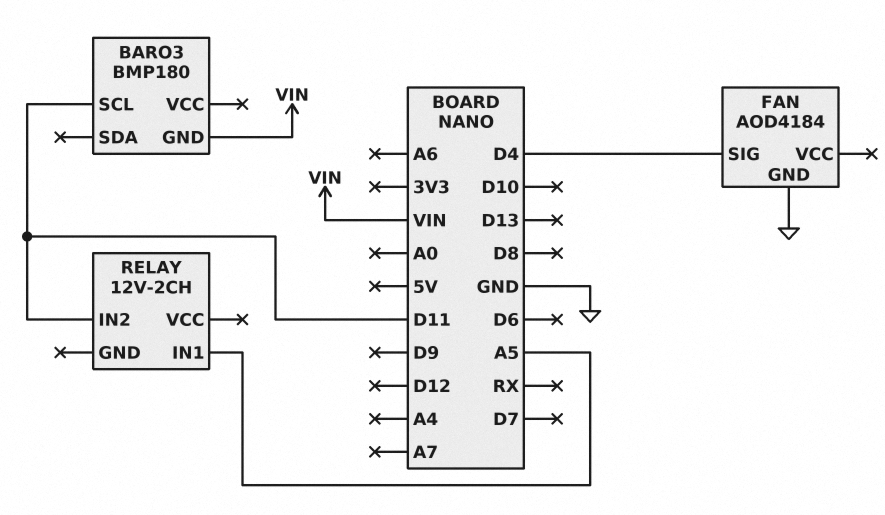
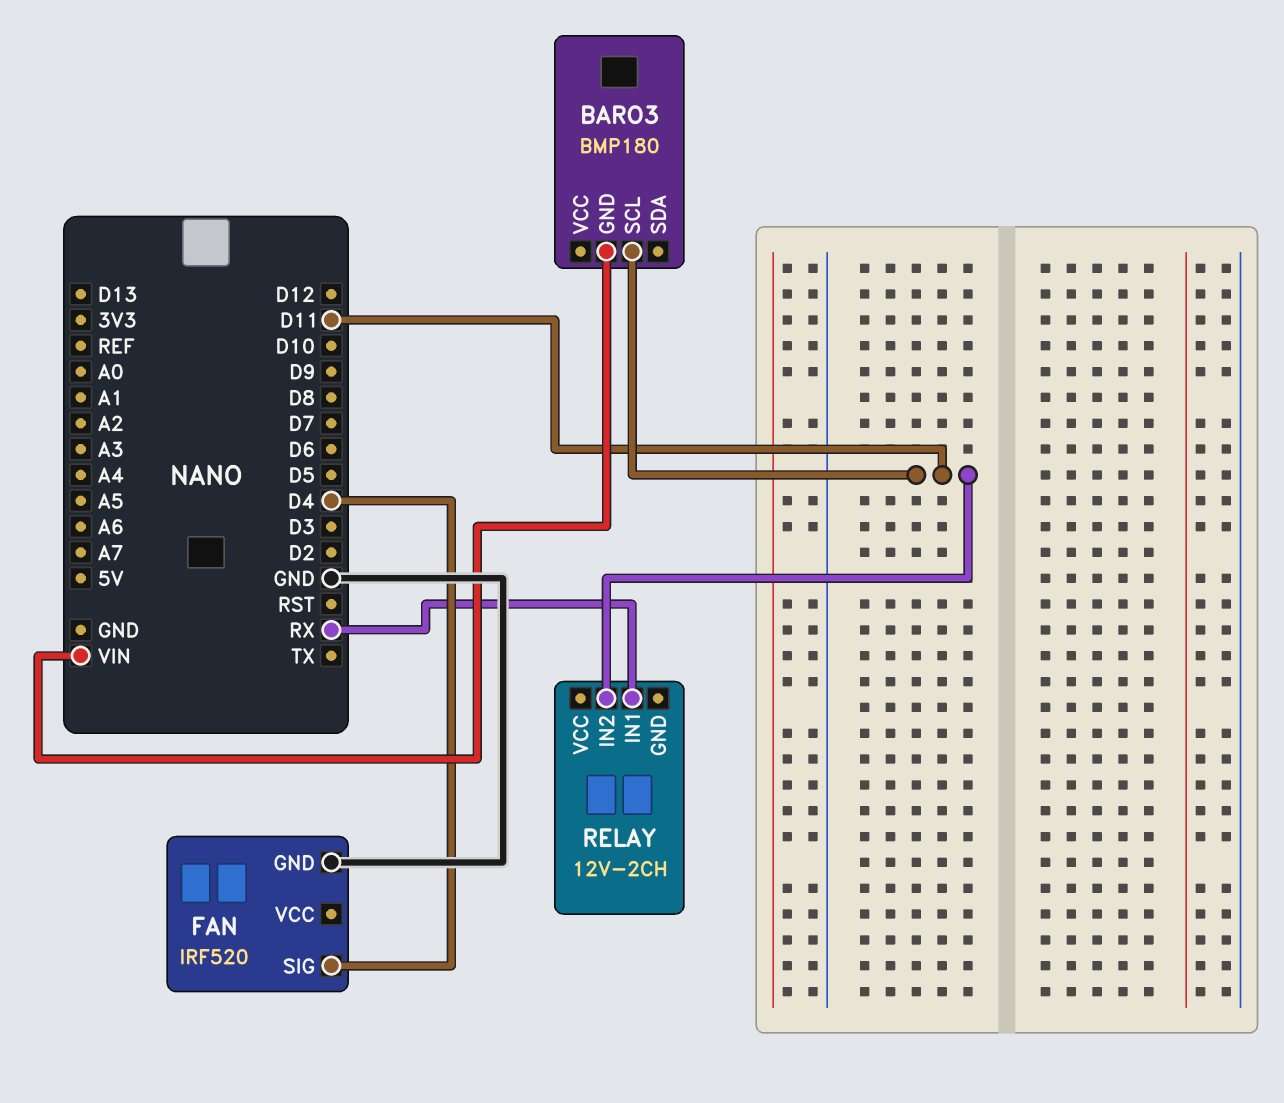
FAN: AOD4184 -> IRF520
RELAY pin IN1: A5 -> RX

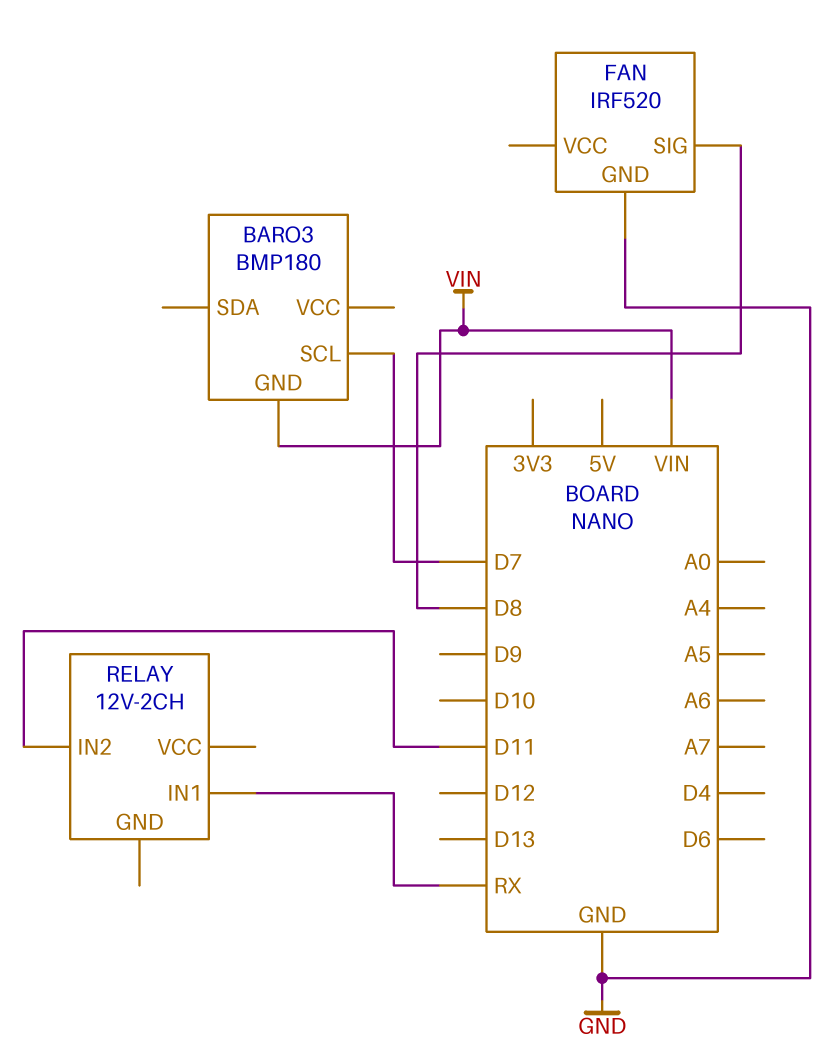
BARO3 pin SCL: D11 -> D7
FAN pin SIG: D4 -> D8

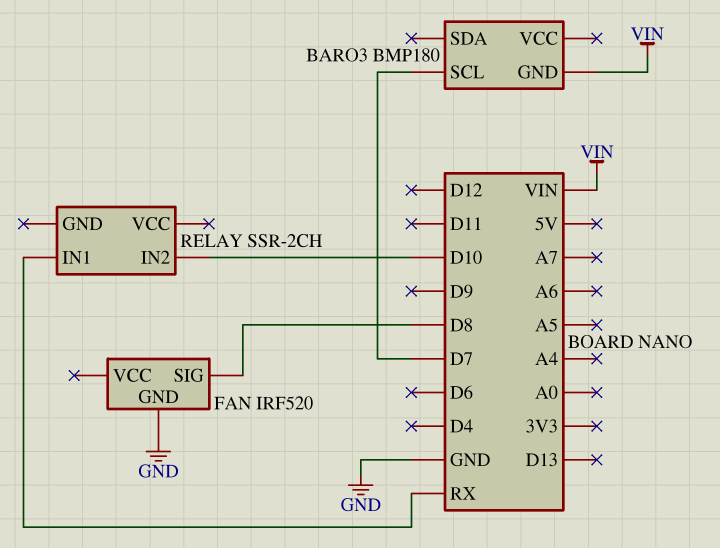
RELAY: 12V-2CH -> SSR-2CH
RELAY pin IN2: D11 -> D10

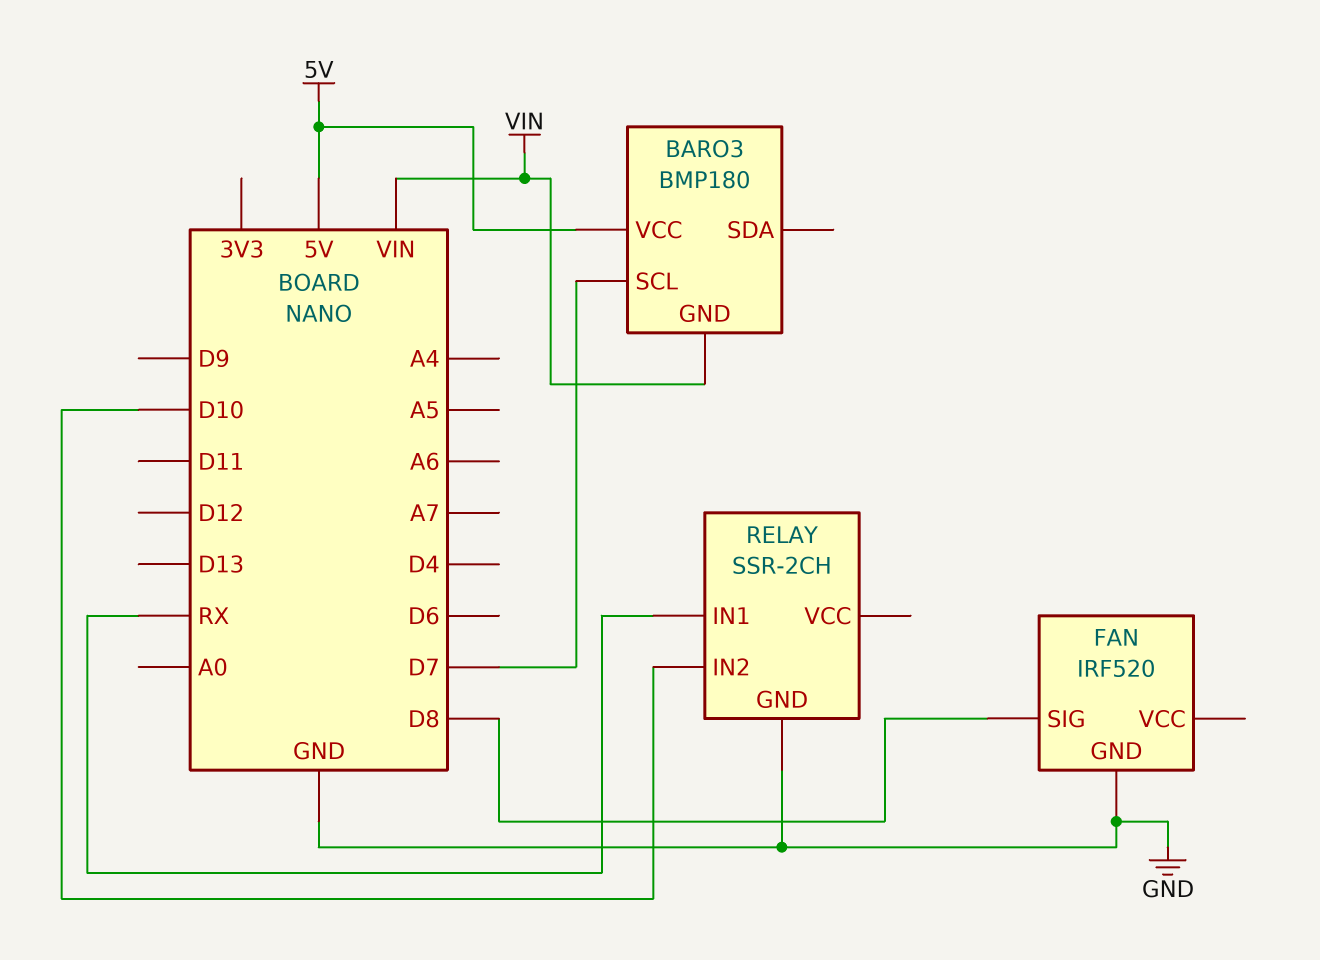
BARO3 pin VCC: none -> 5V
RELAY pin GND: none -> GND

